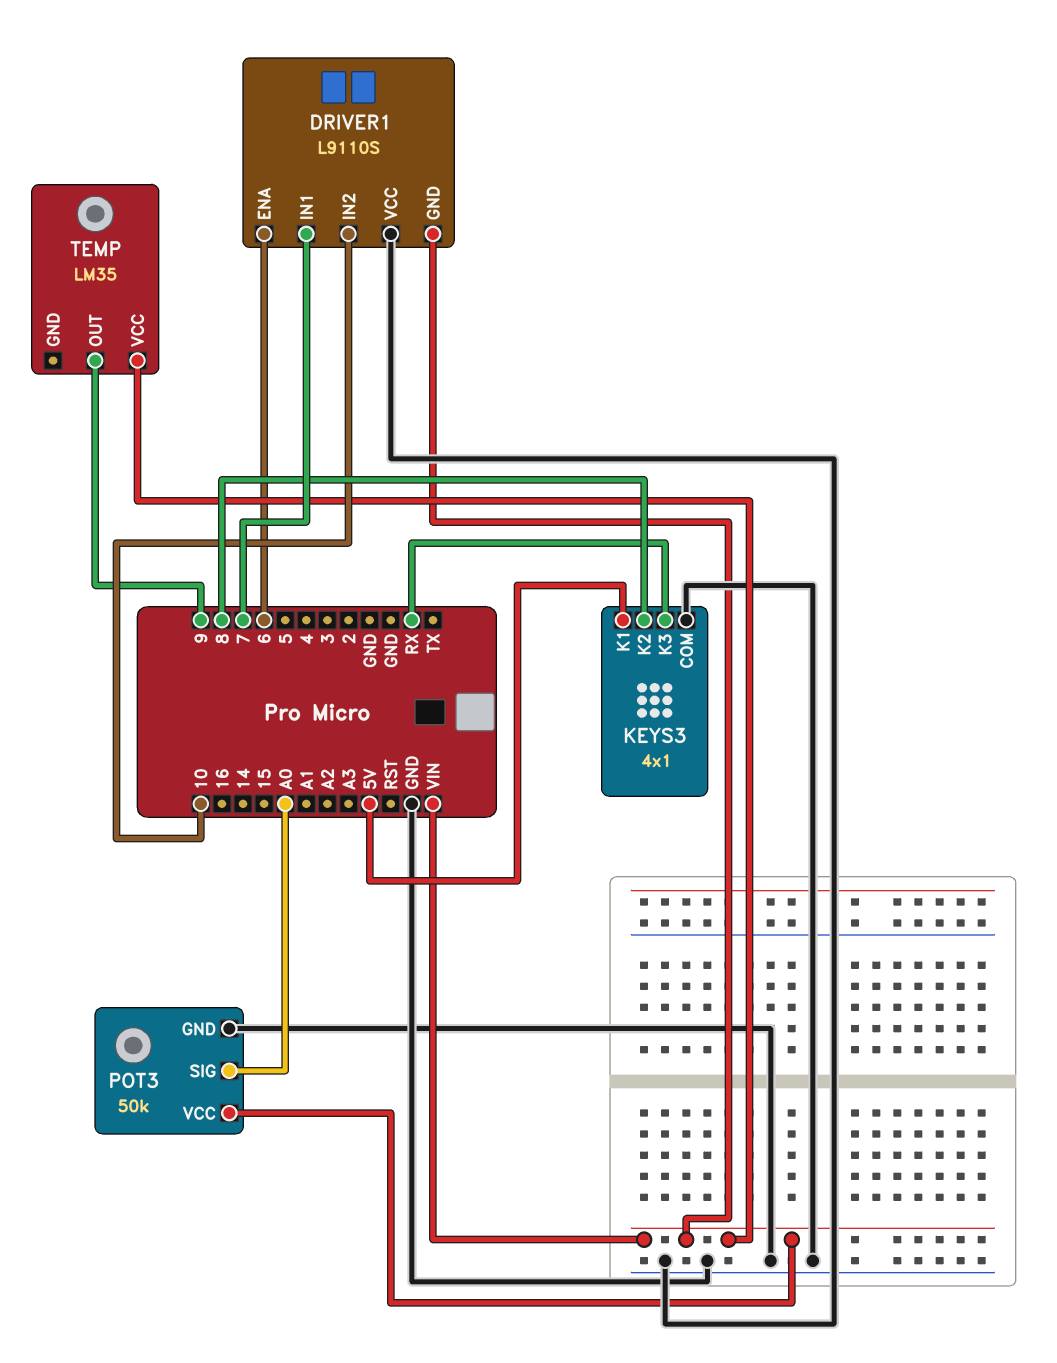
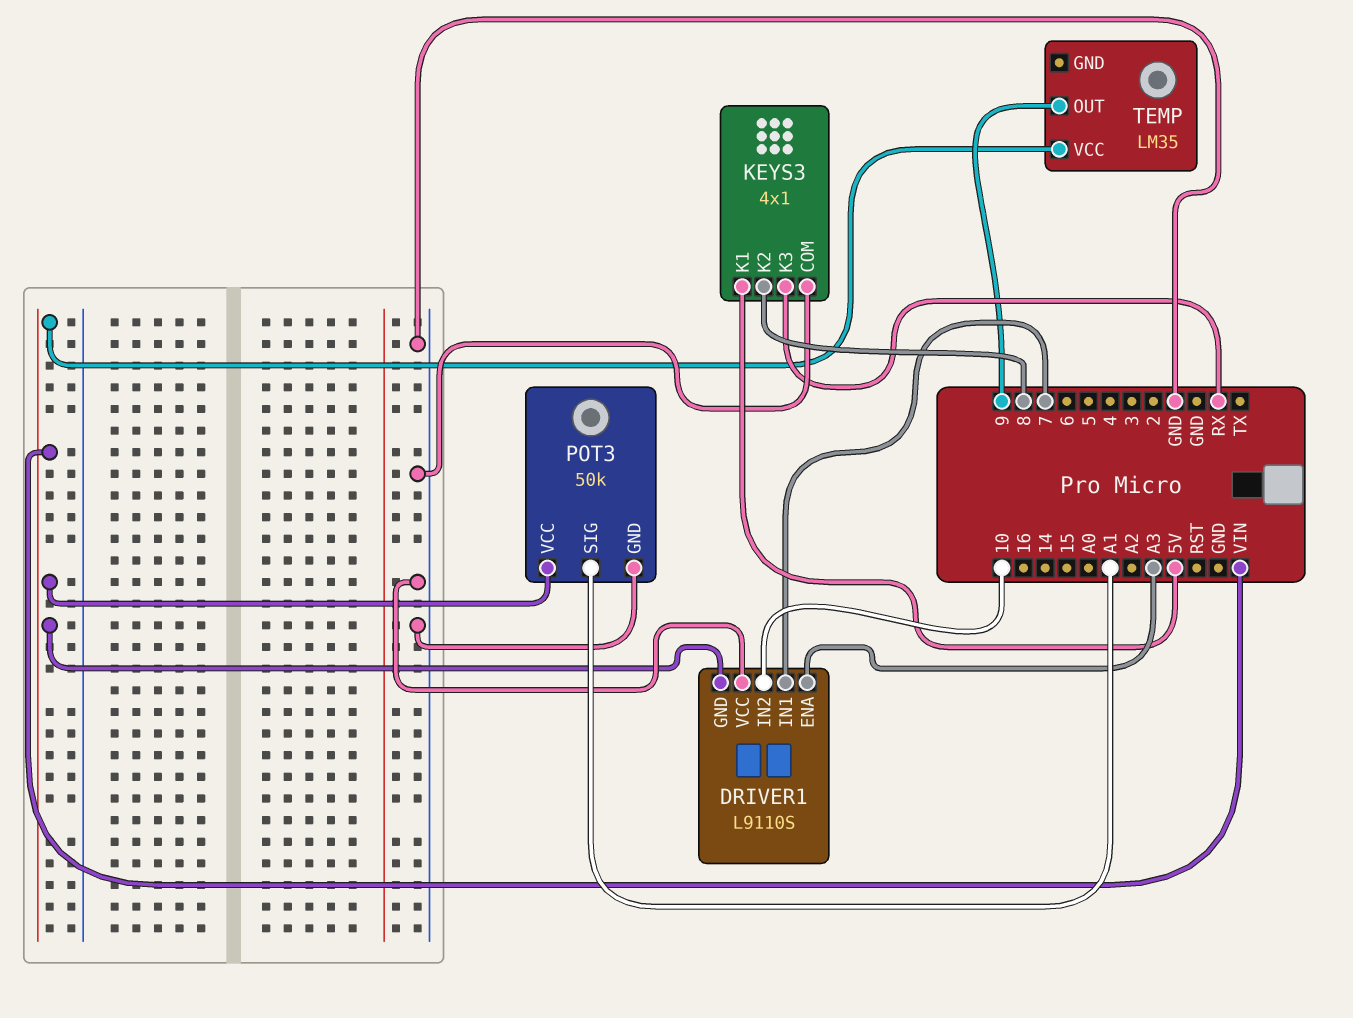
DRIVER1 pin ENA: 6 -> A3
POT3 pin SIG: A0 -> A1

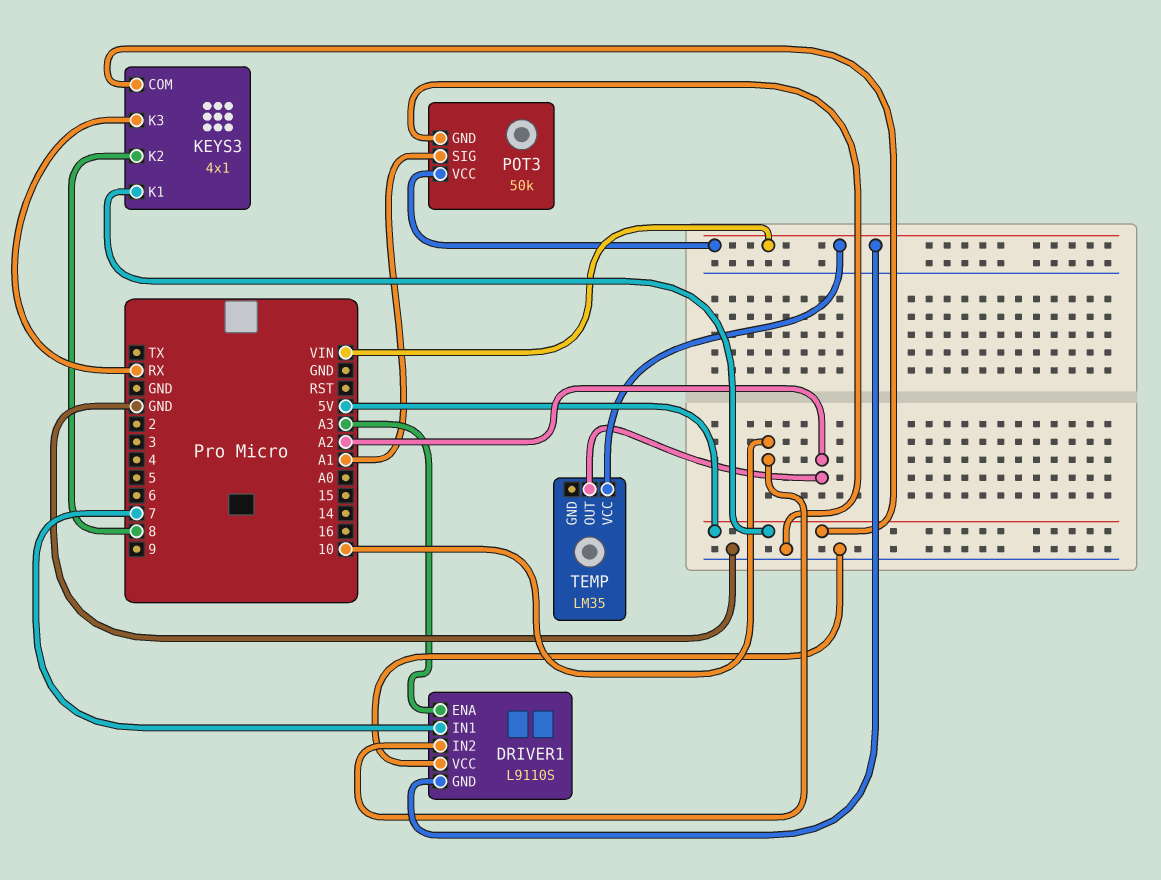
KEYS3 pin COM: GND -> 5V
TEMP pin OUT: 9 -> A2

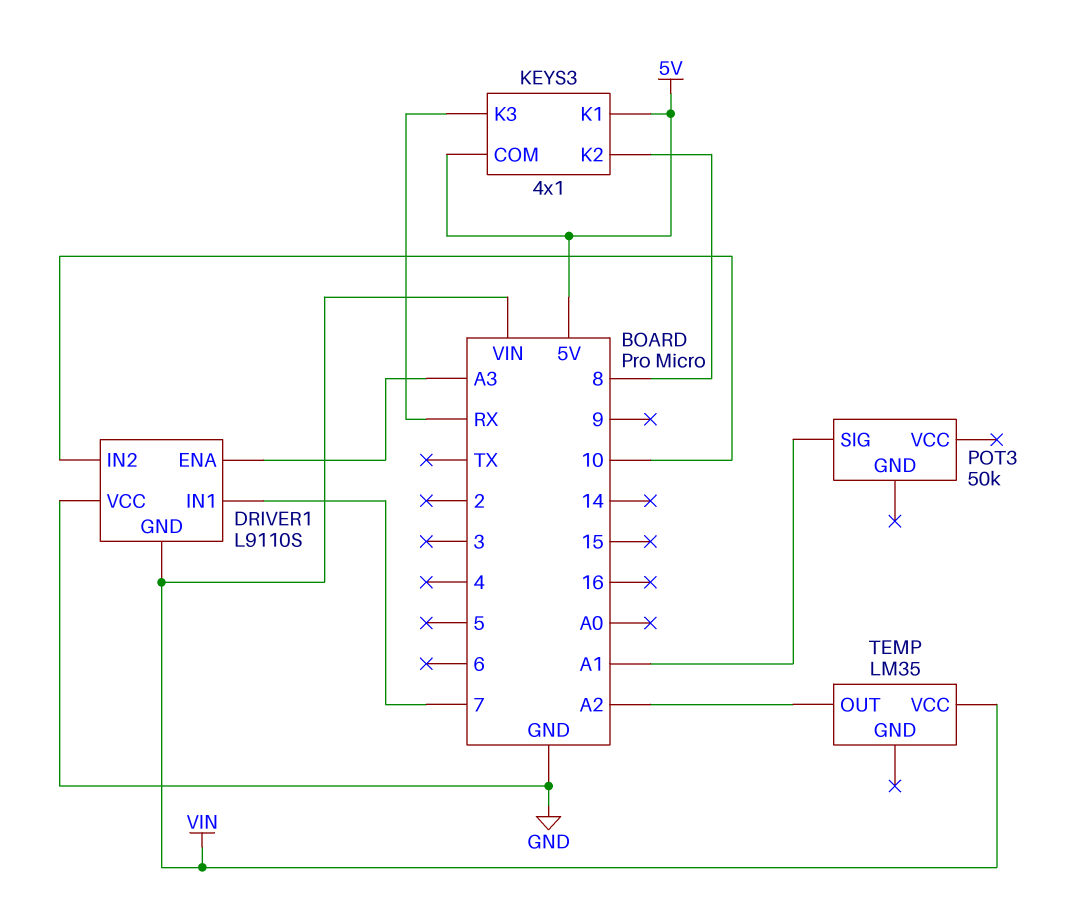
POT3 pin GND: GND -> none
POT3 pin VCC: VIN -> none

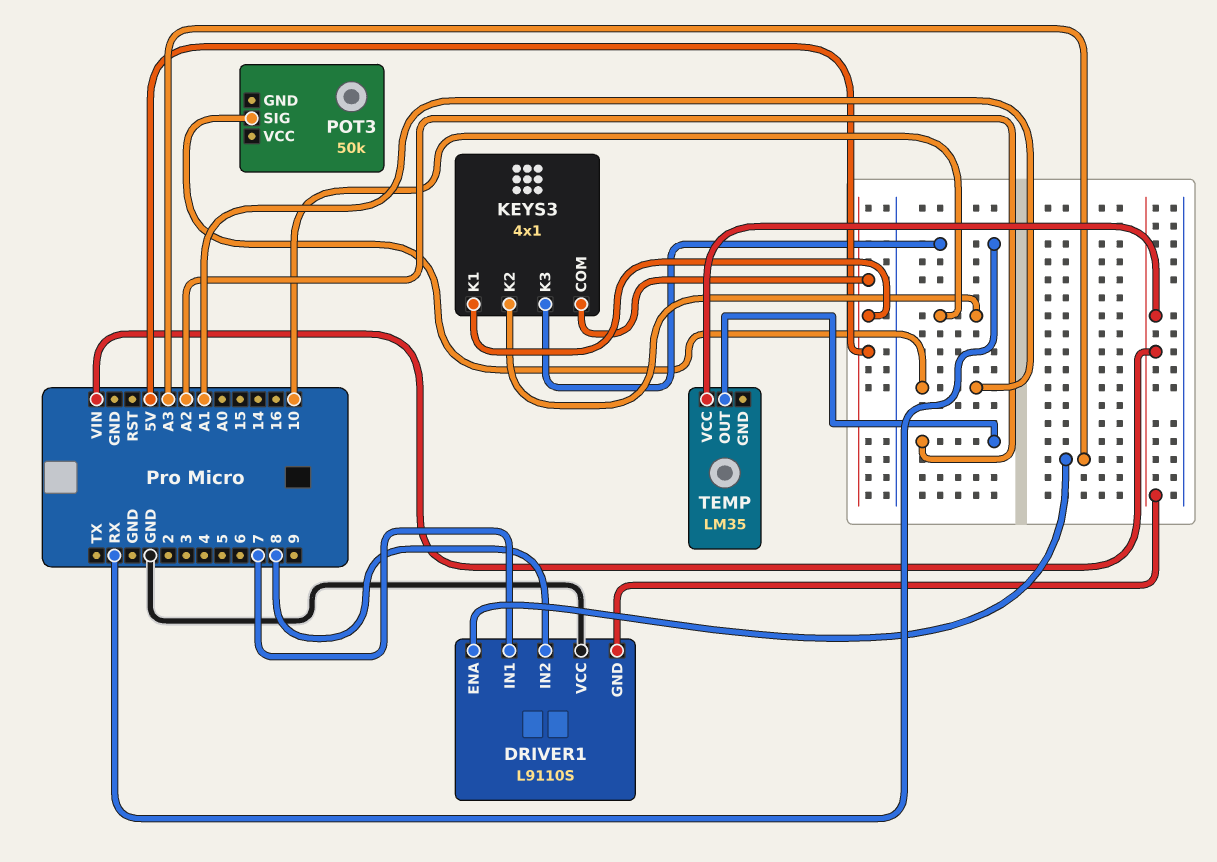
DRIVER1 pin IN2: 10 -> 8
KEYS3 pin K2: 8 -> 10

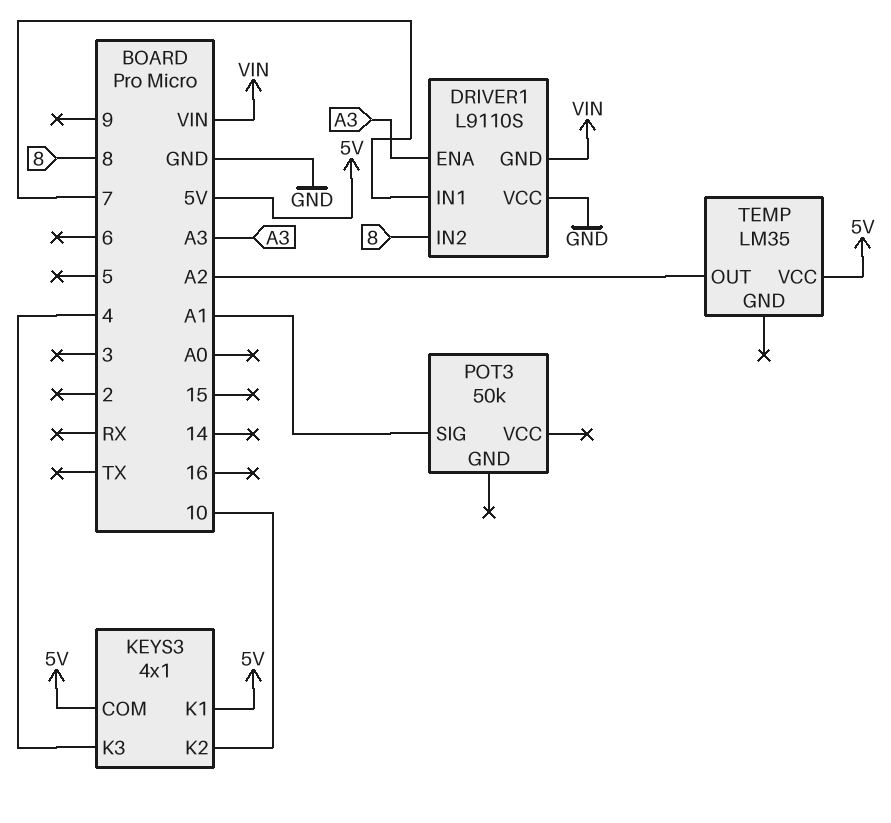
KEYS3 pin K3: RX -> 4
TEMP pin VCC: VIN -> 5V

